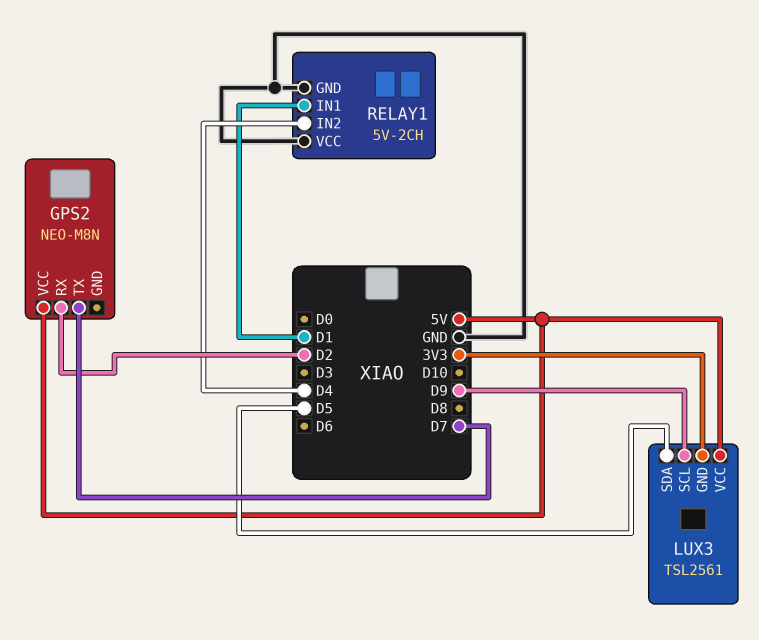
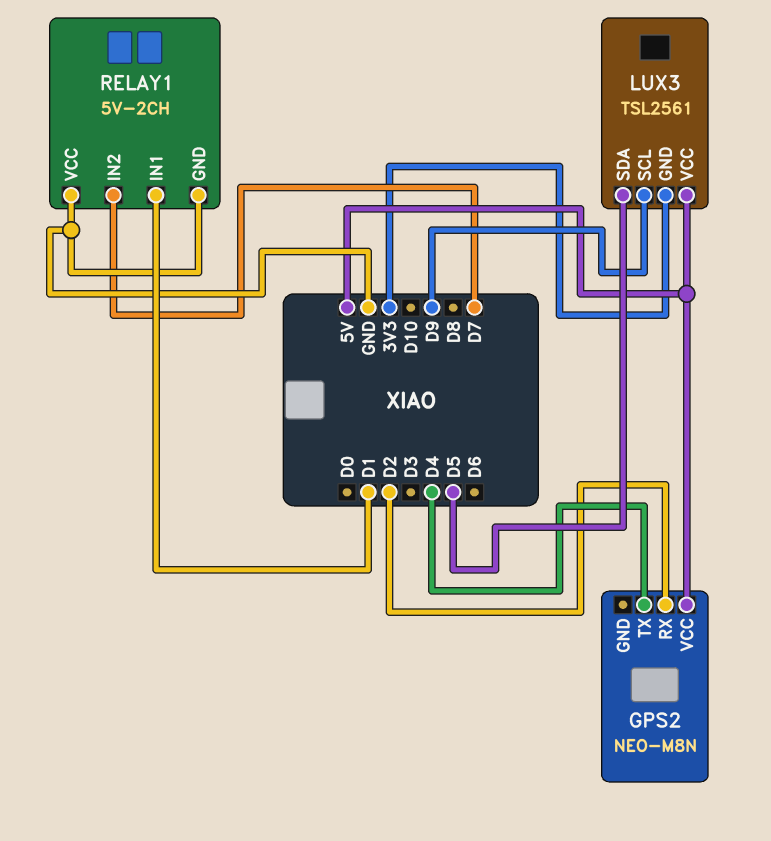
GPS2 pin TX: D7 -> D4
RELAY1 pin IN2: D4 -> D7

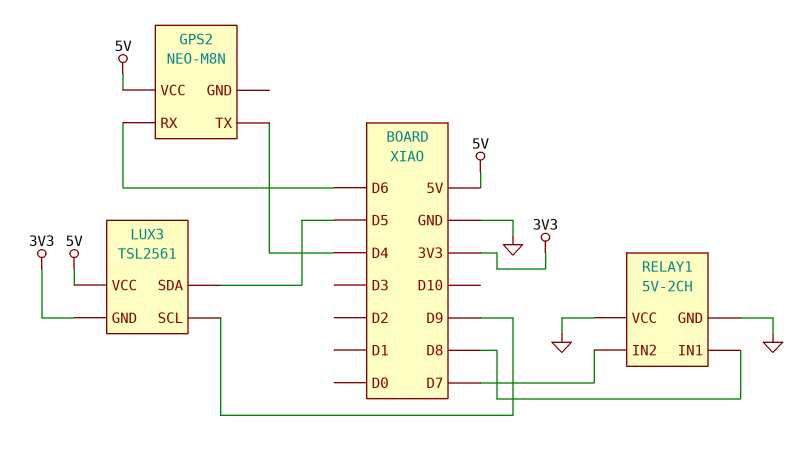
GPS2 pin RX: D2 -> D6
RELAY1 pin IN1: D1 -> D8

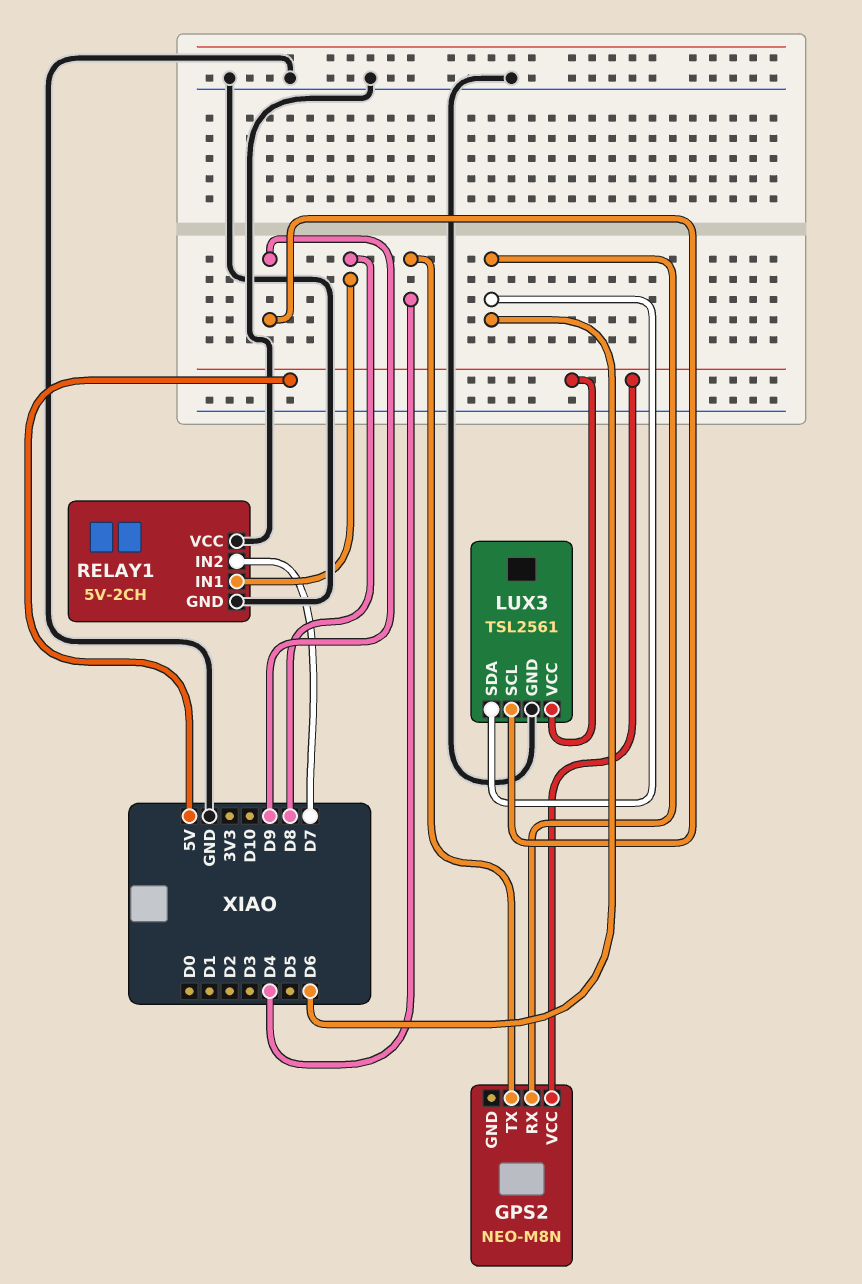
LUX3 pin GND: 3V3 -> GND
LUX3 pin SDA: D5 -> D6

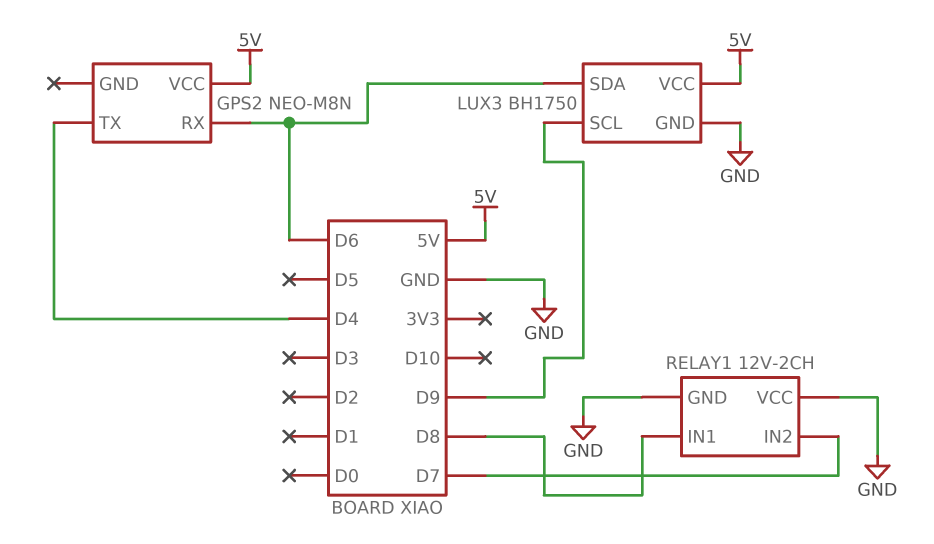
LUX3: TSL2561 -> BH1750
RELAY1: 5V-2CH -> 12V-2CH

